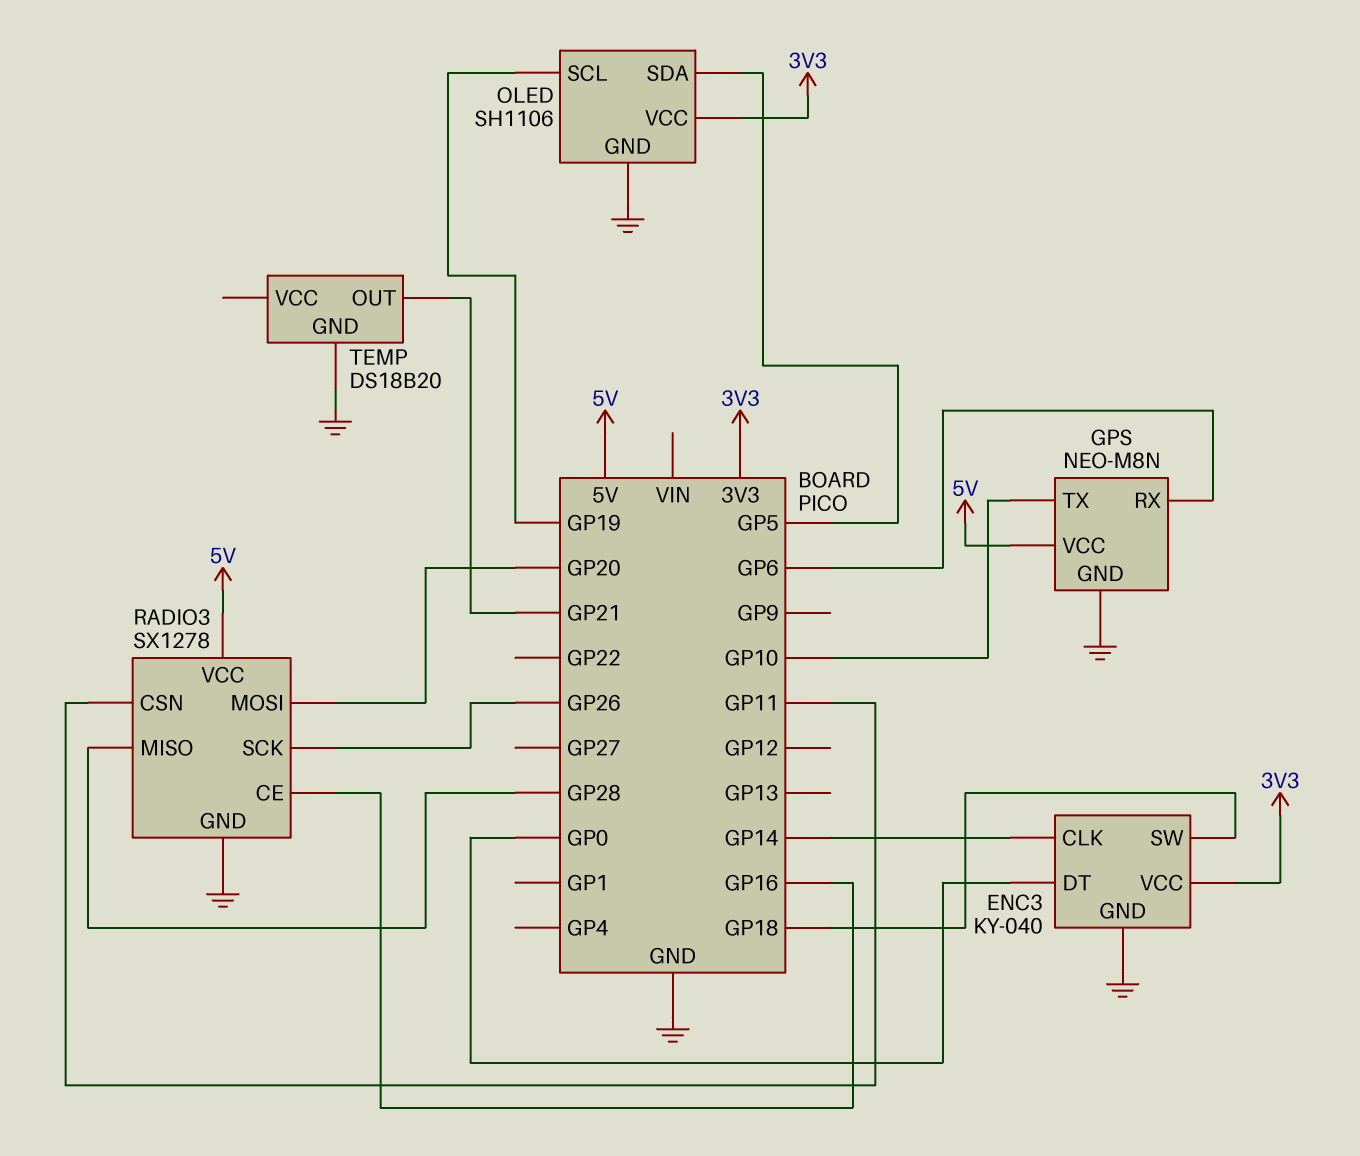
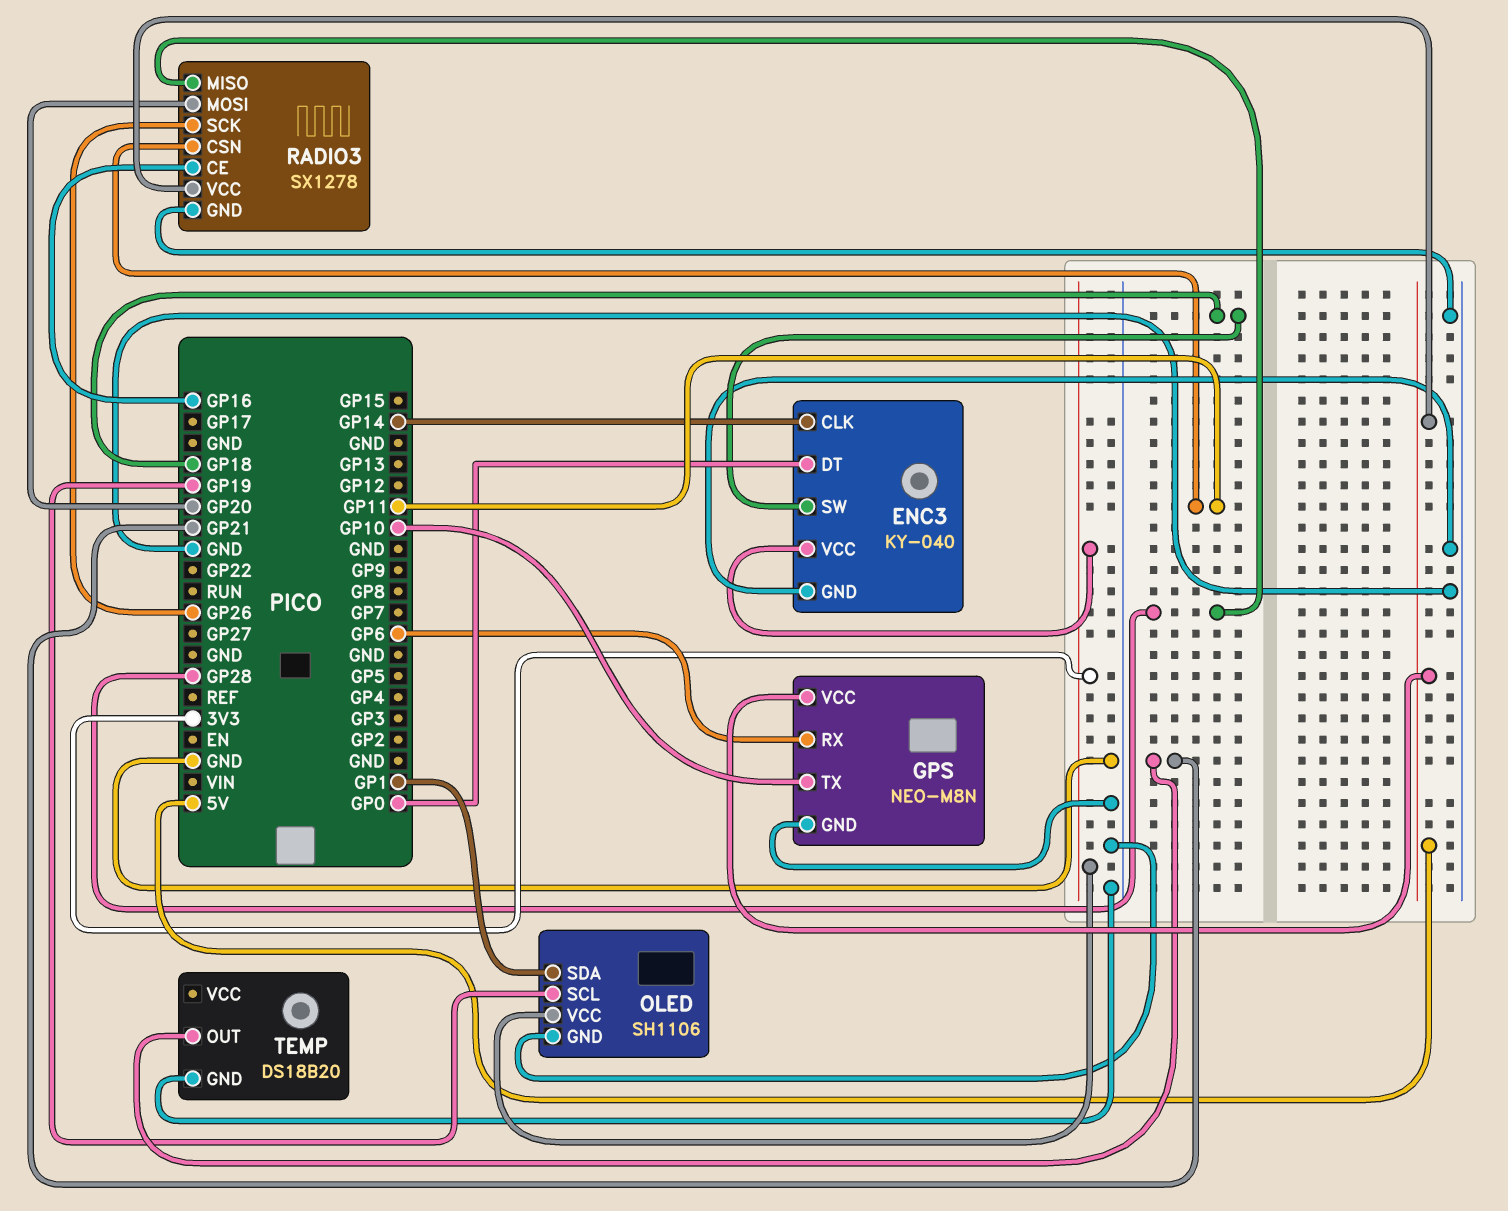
OLED pin SDA: GP5 -> GP1

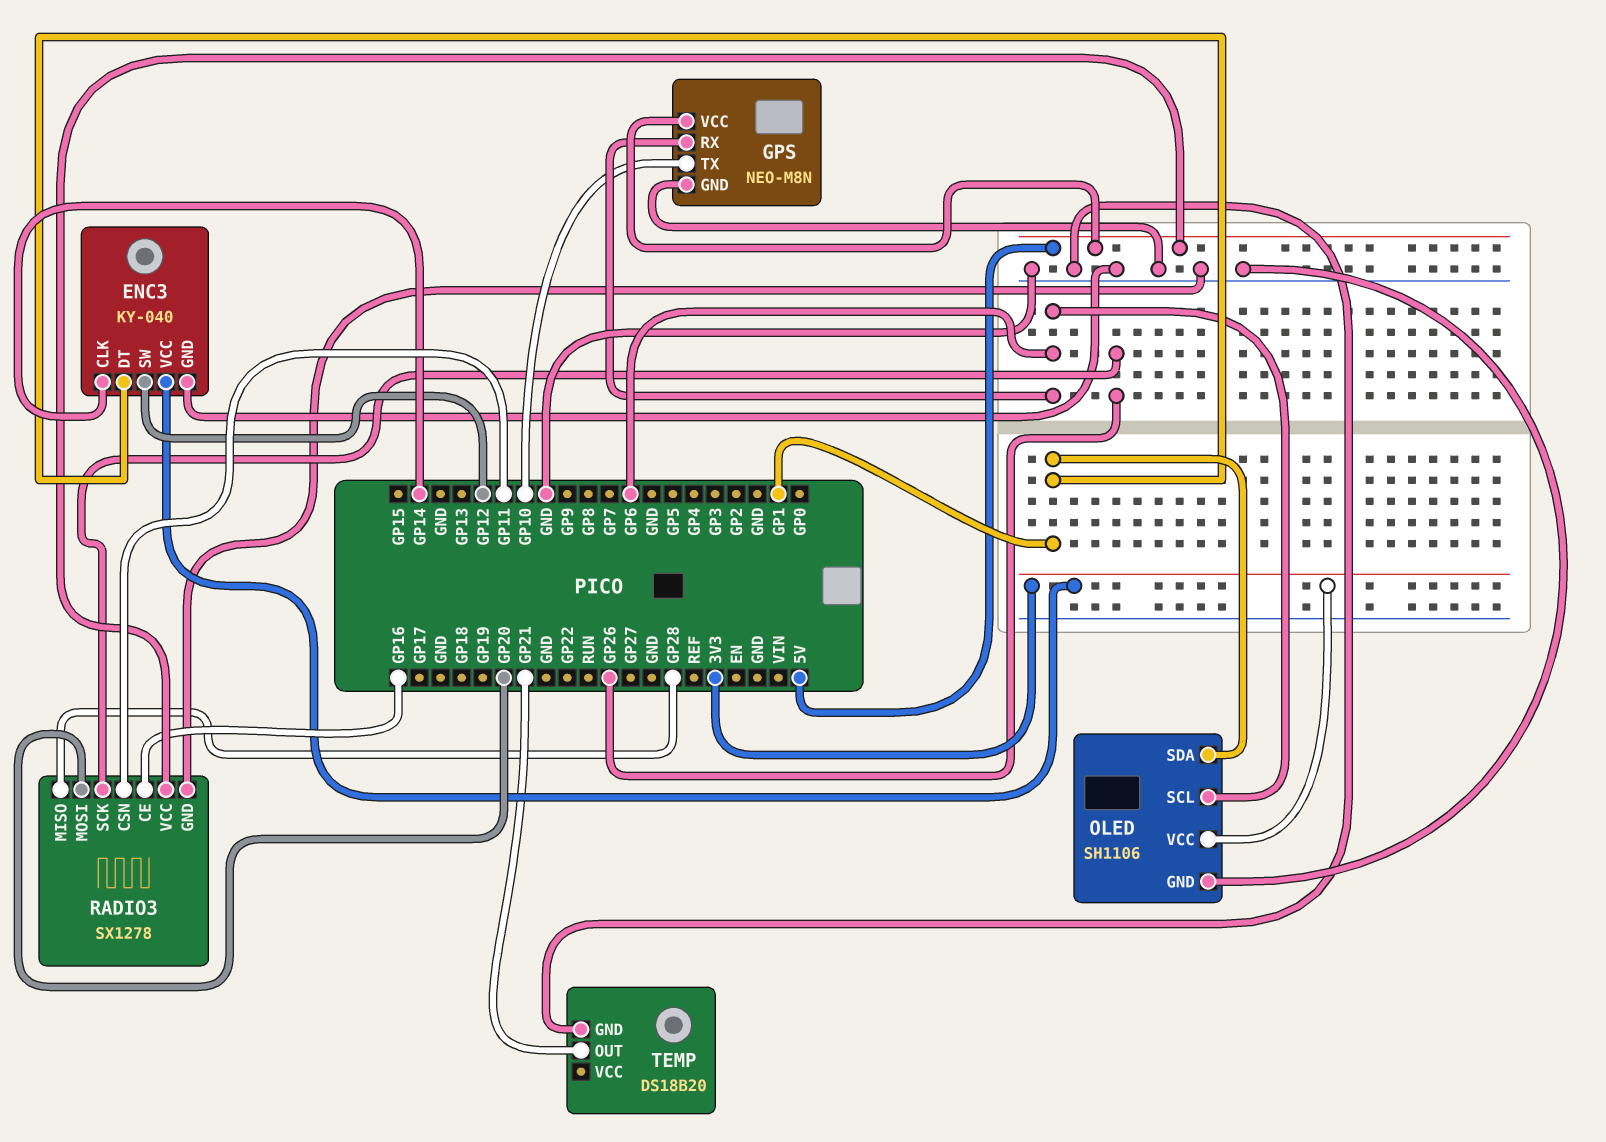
ENC3 pin DT: GP0 -> GP1
ENC3 pin SW: GP18 -> GP12
OLED pin SCL: GP19 -> GP6

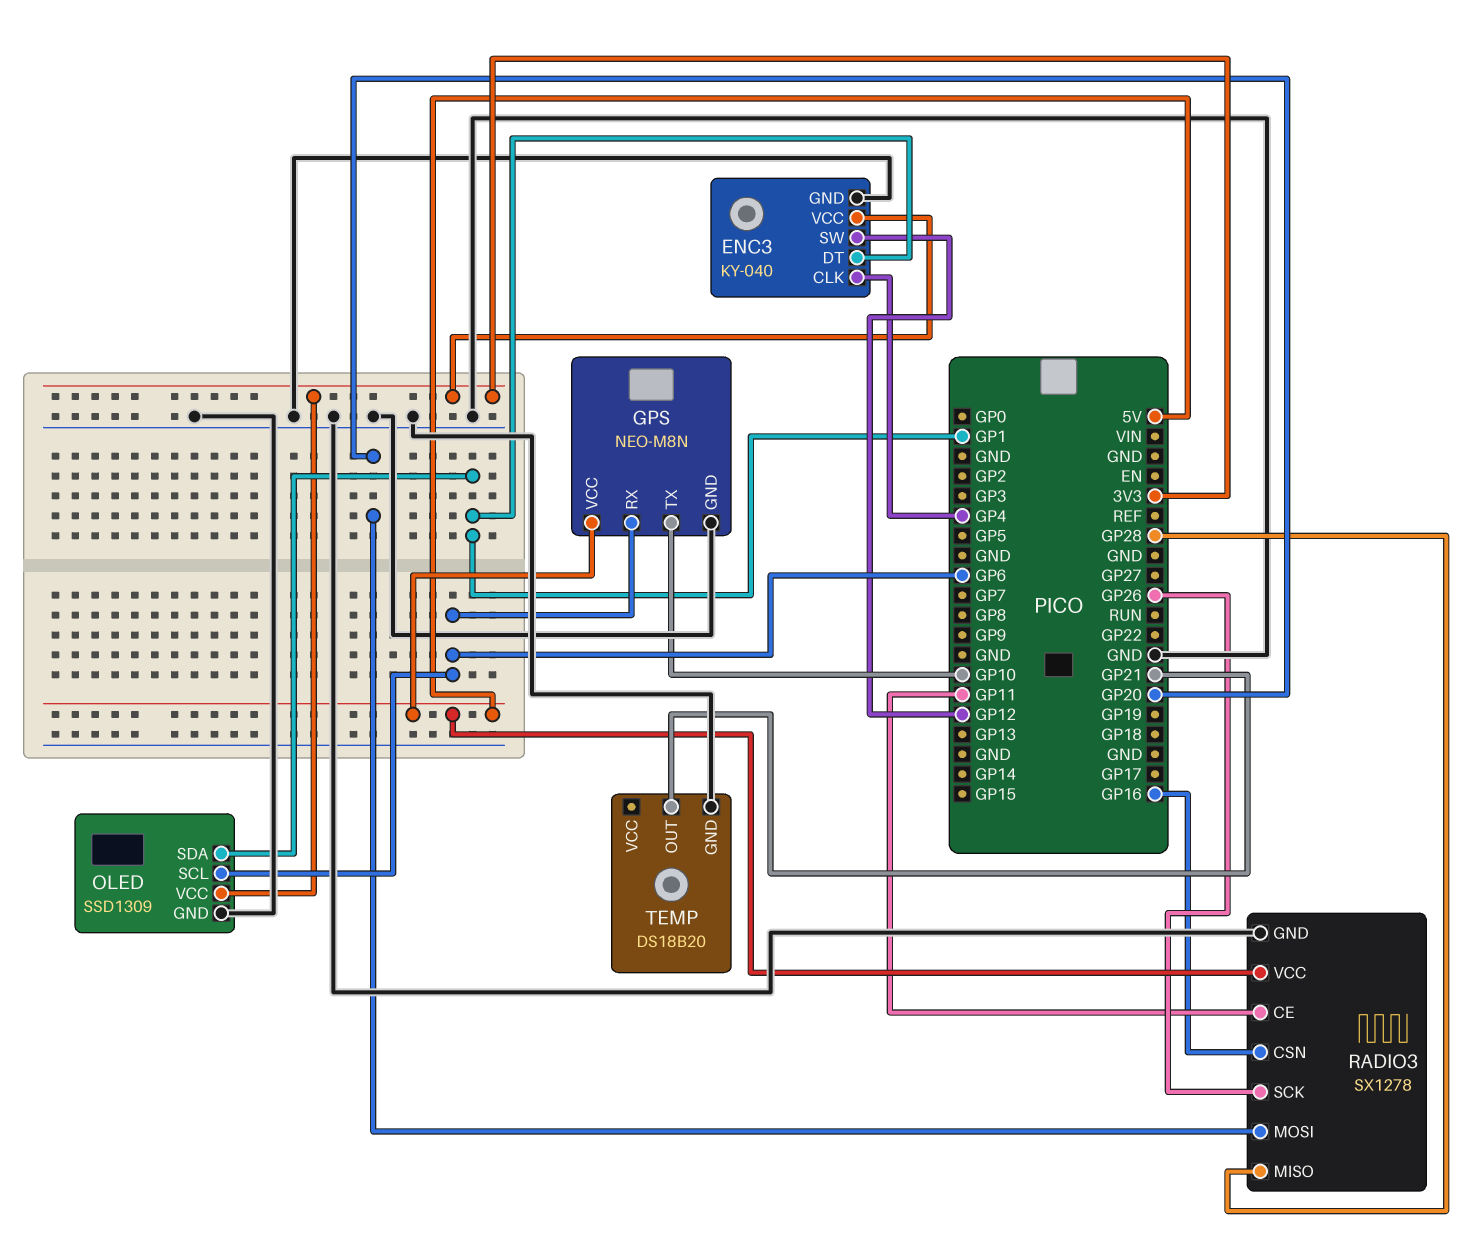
ENC3 pin CLK: GP14 -> GP4
OLED: SH1106 -> SSD1309
RADIO3 pin CE: GP16 -> GP11
RADIO3 pin CSN: GP11 -> GP16

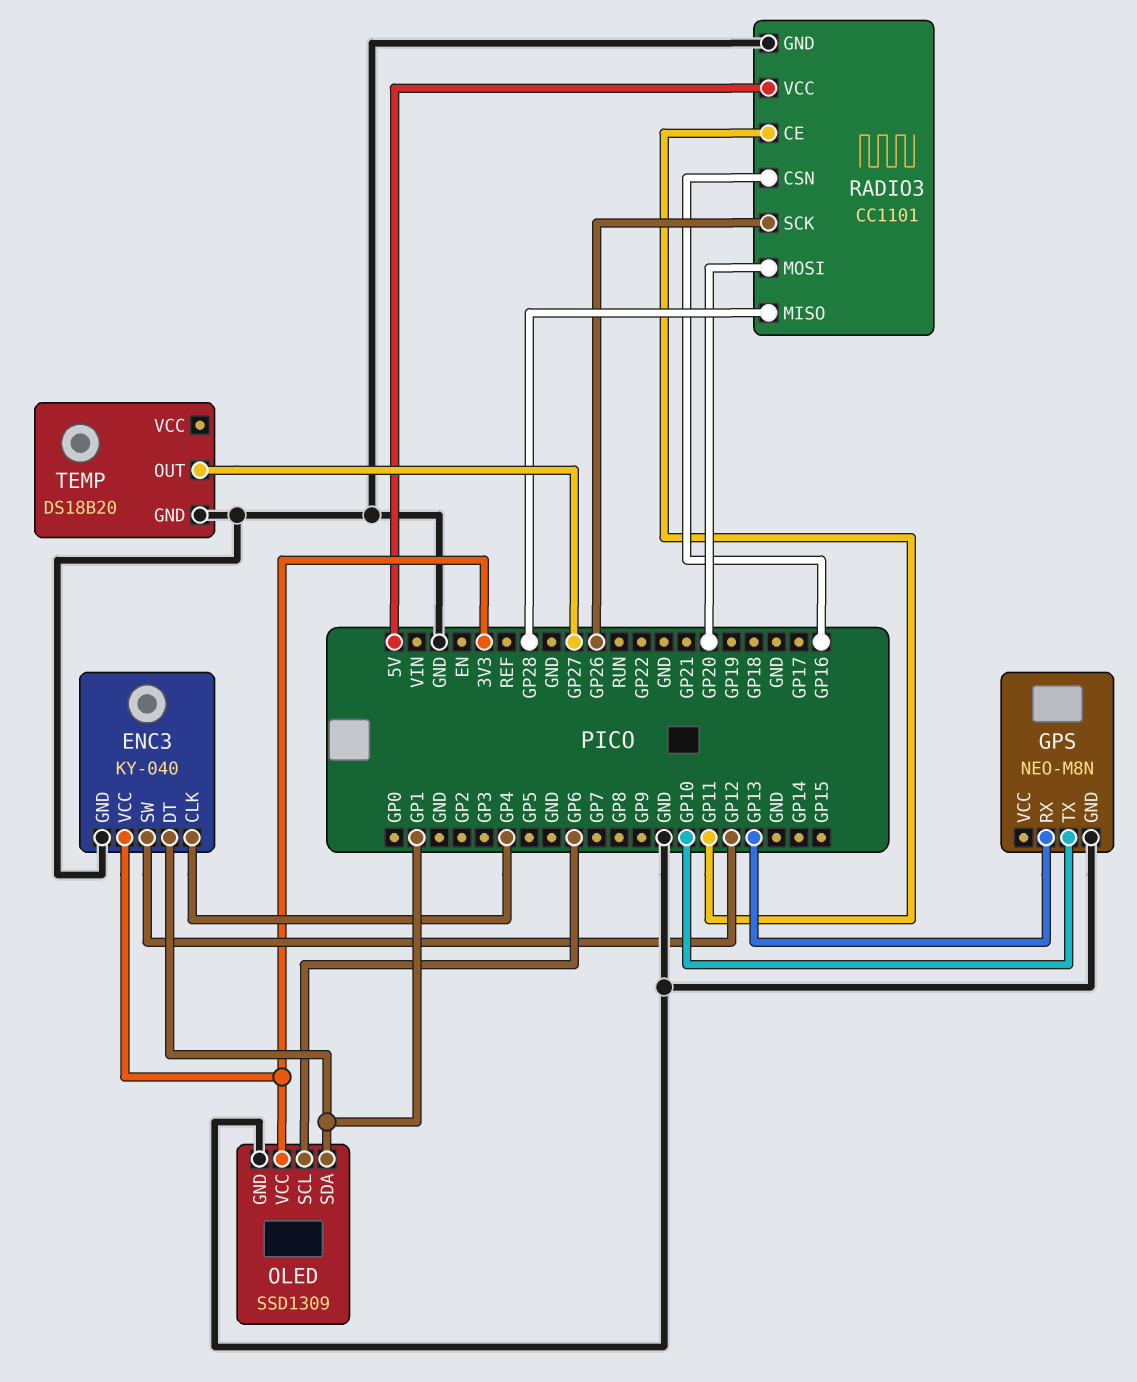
GPS pin RX: GP6 -> GP13
GPS pin VCC: 5V -> none
RADIO3: SX1278 -> CC1101
TEMP pin OUT: GP21 -> GP27

